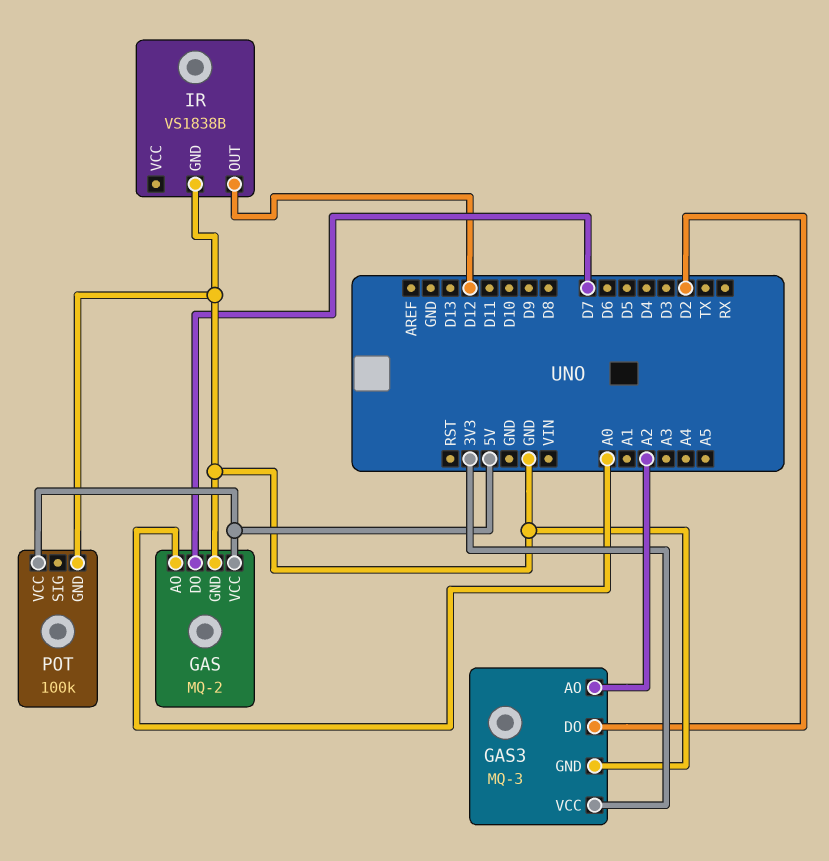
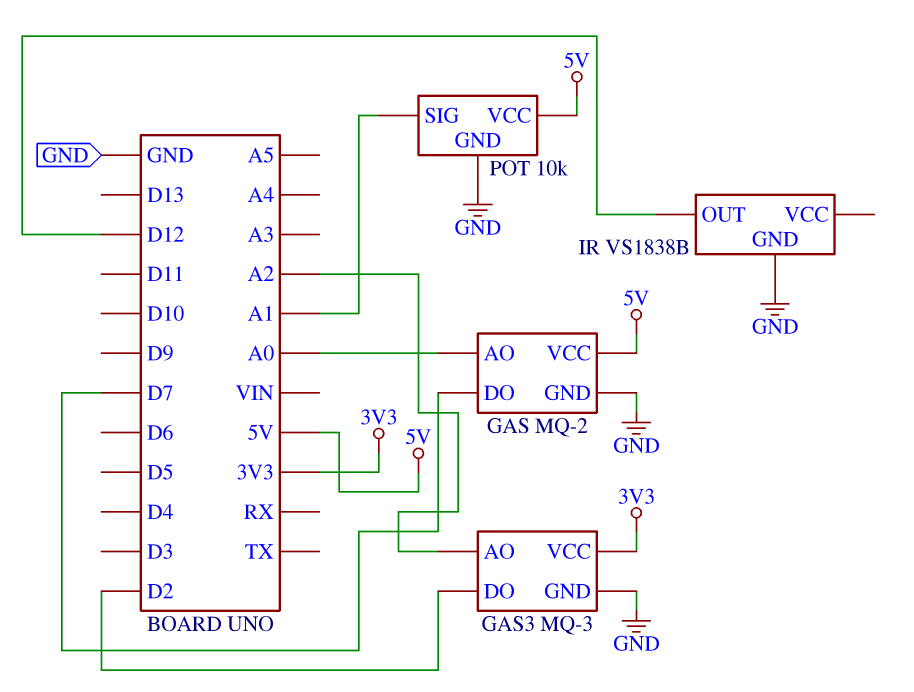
POT: 100k -> 10k
POT pin SIG: none -> A1

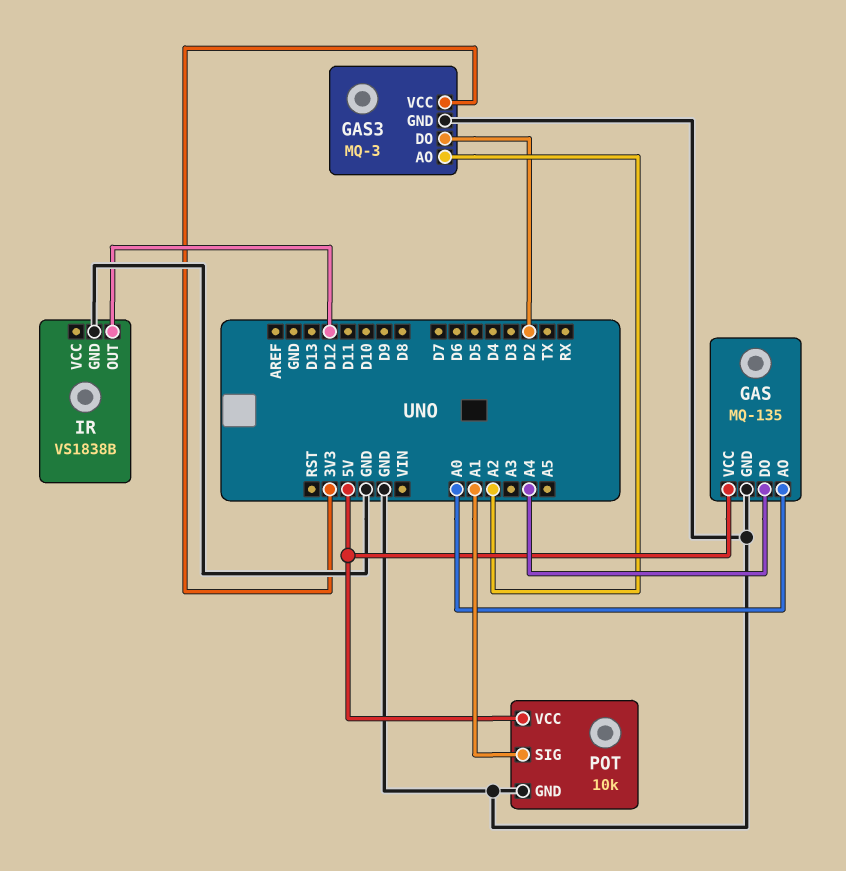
GAS: MQ-2 -> MQ-135
GAS pin DO: D7 -> A4

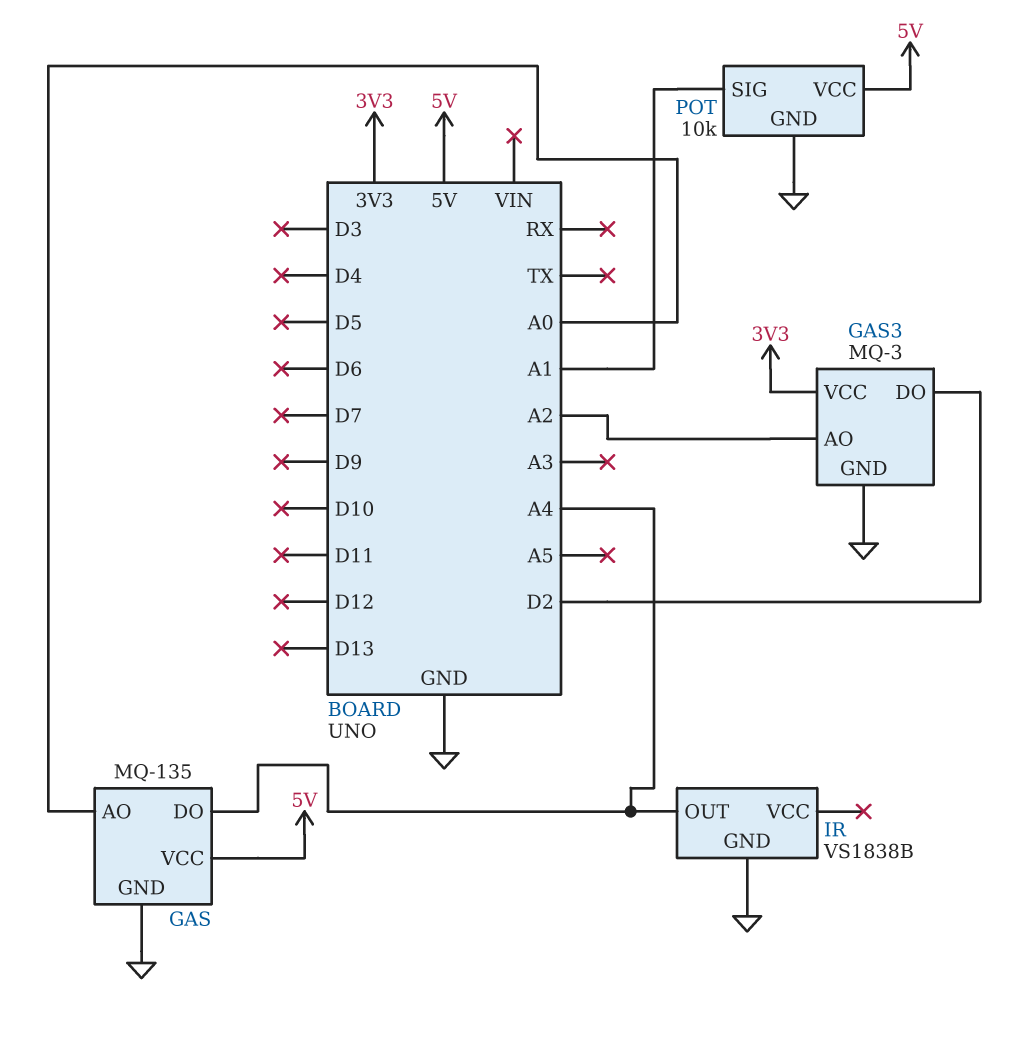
IR pin OUT: D12 -> A4

